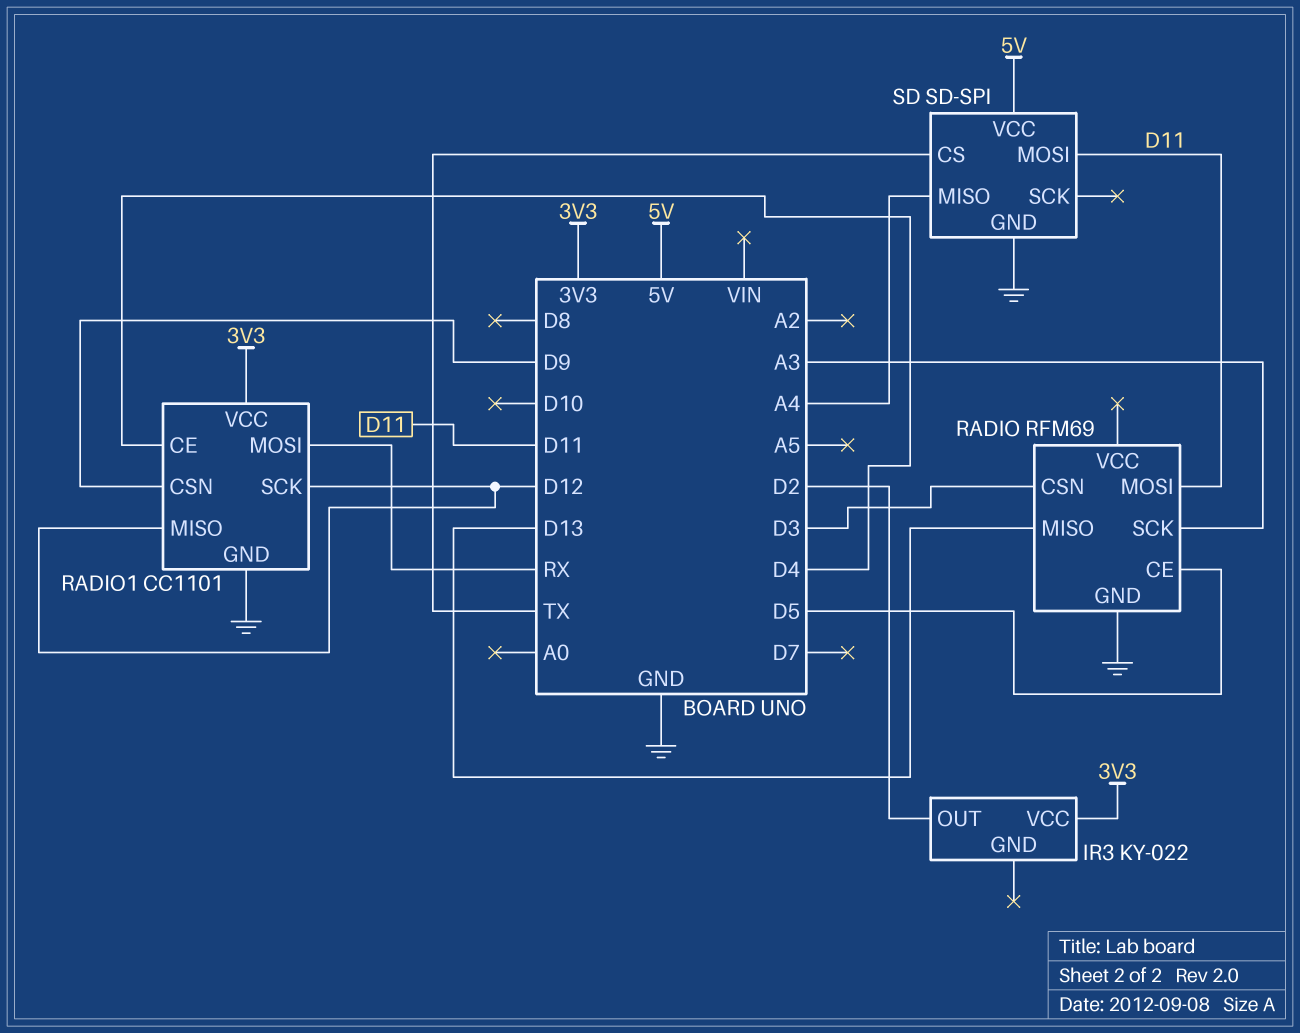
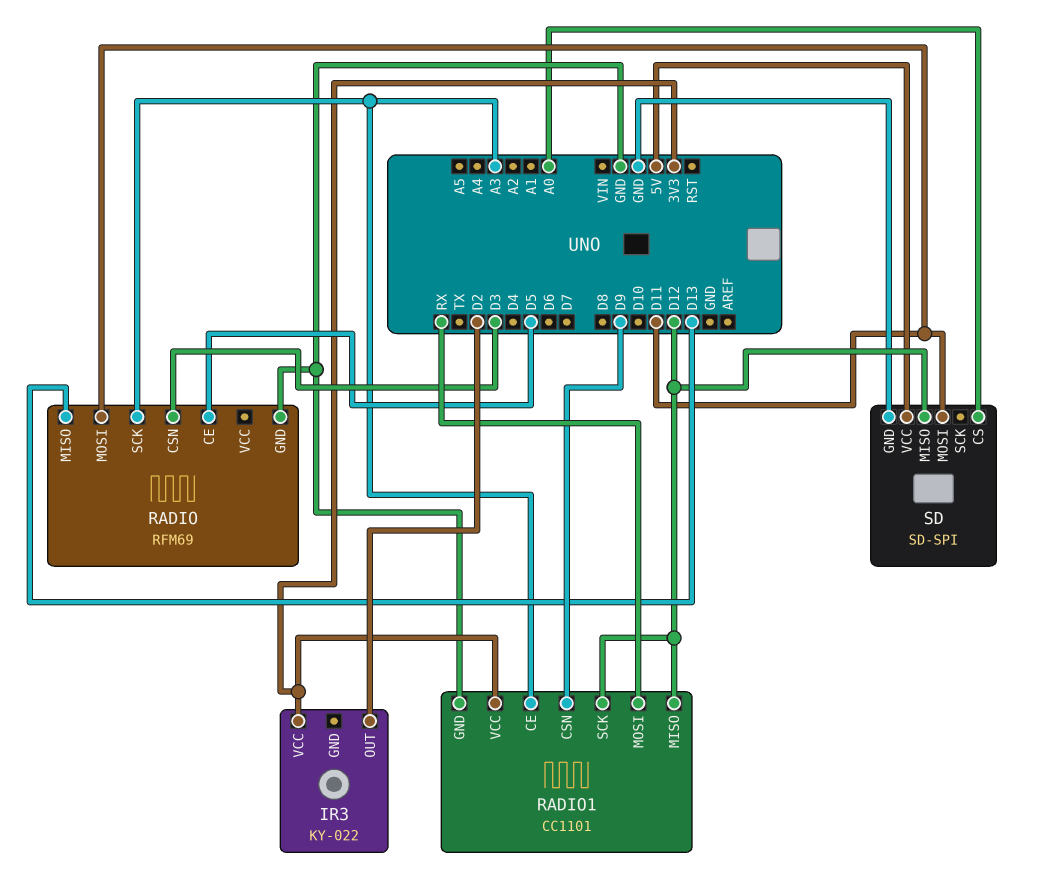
RADIO1 pin CE: D4 -> A3
SD pin CS: TX -> A0
SD pin MISO: A4 -> D12

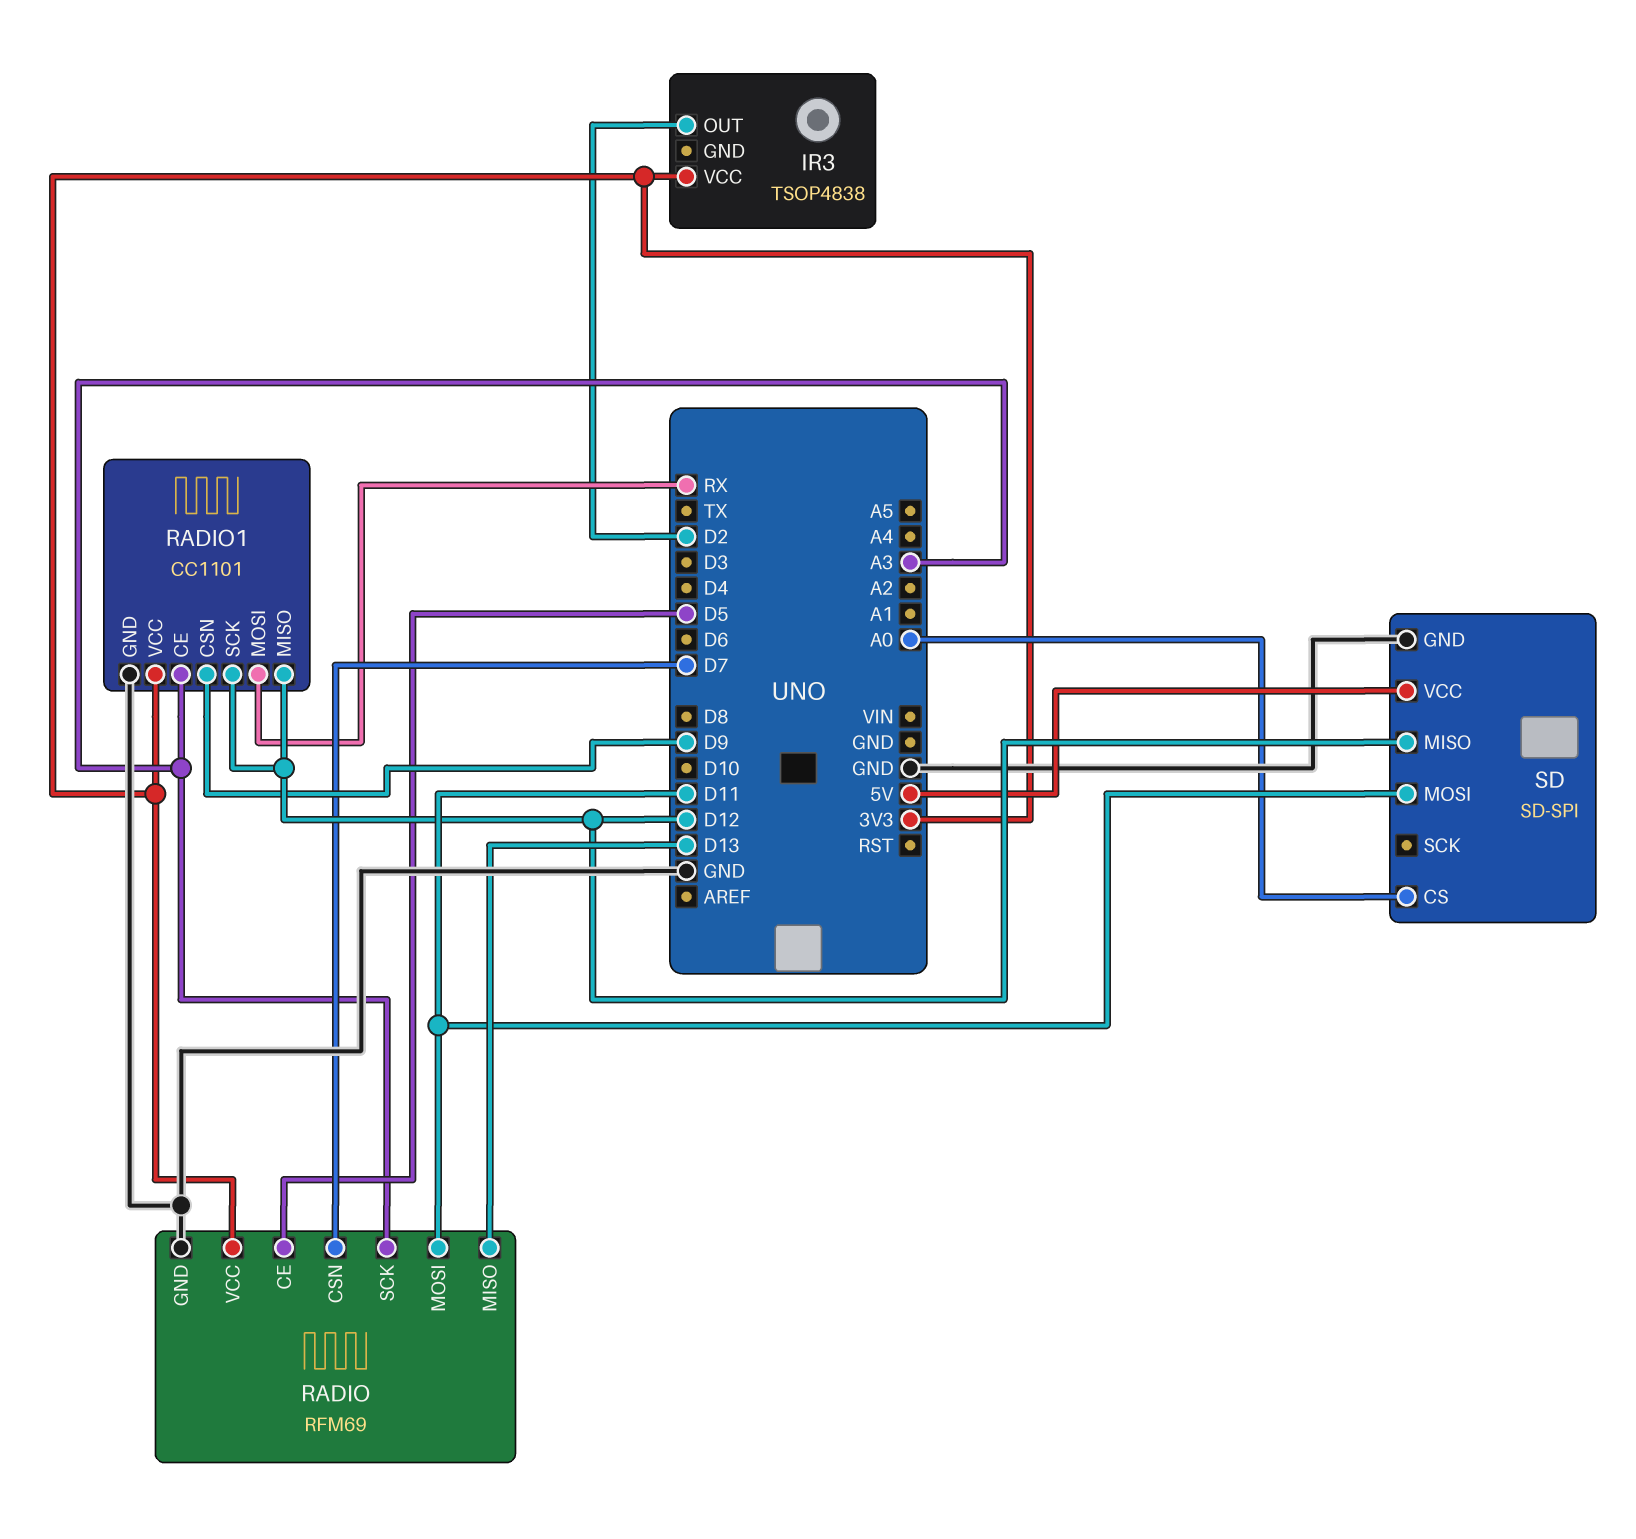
IR3: KY-022 -> TSOP4838
RADIO pin CSN: D3 -> D7
RADIO pin VCC: none -> 3V3

